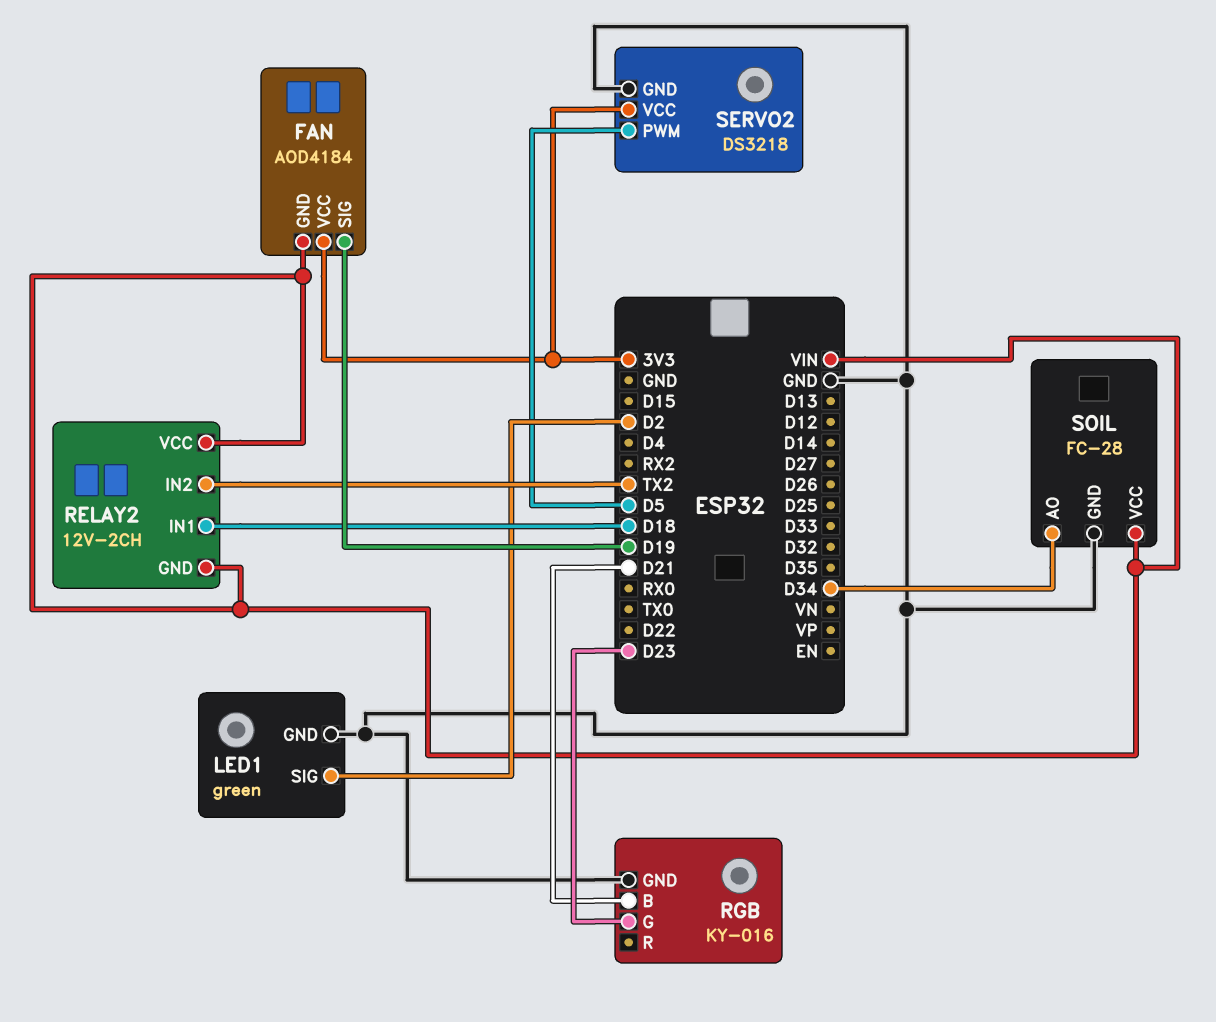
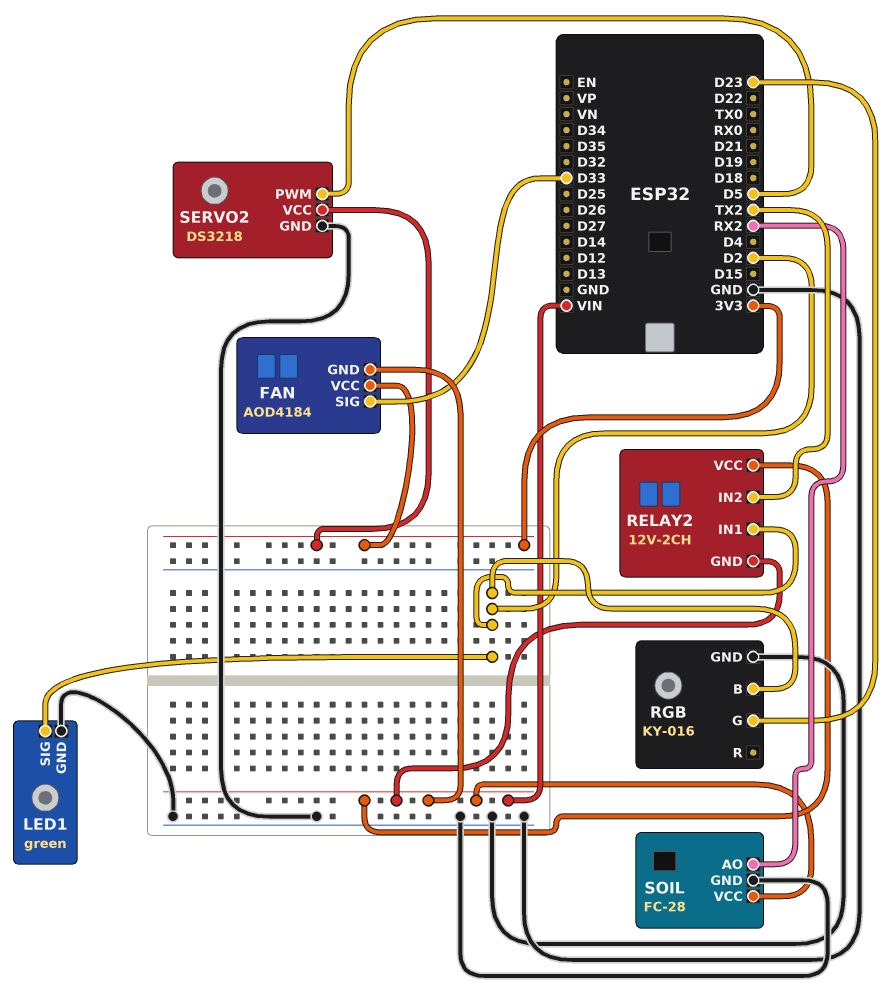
FAN pin SIG: D19 -> D33
RELAY2 pin IN1: D18 -> D2
RGB pin B: D21 -> D2
SOIL pin AO: D34 -> RX2

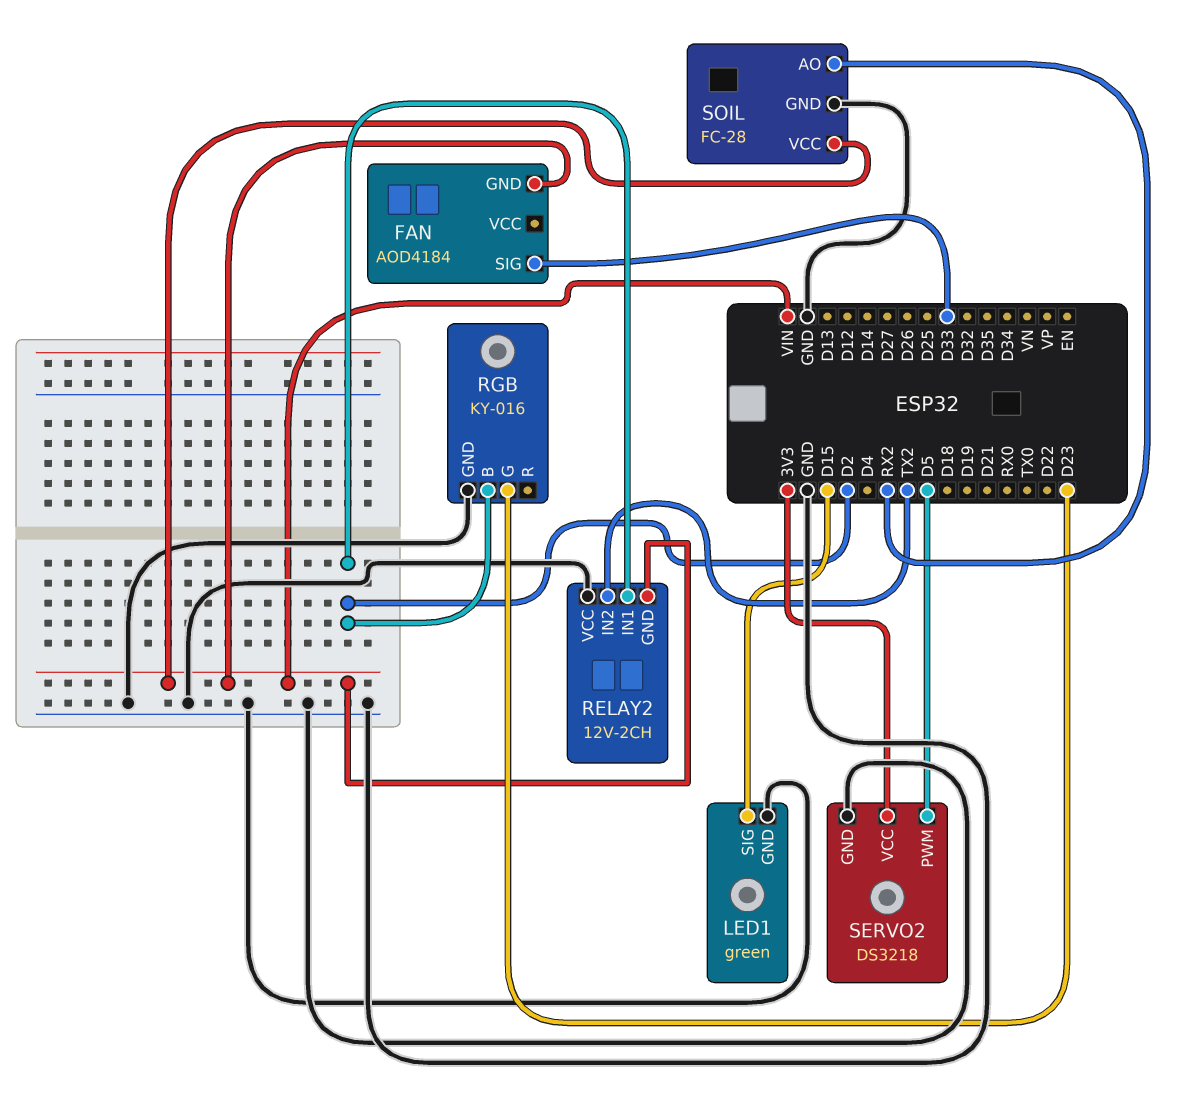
FAN pin VCC: 3V3 -> none
LED1 pin SIG: D2 -> D15
RELAY2 pin VCC: VIN -> GND

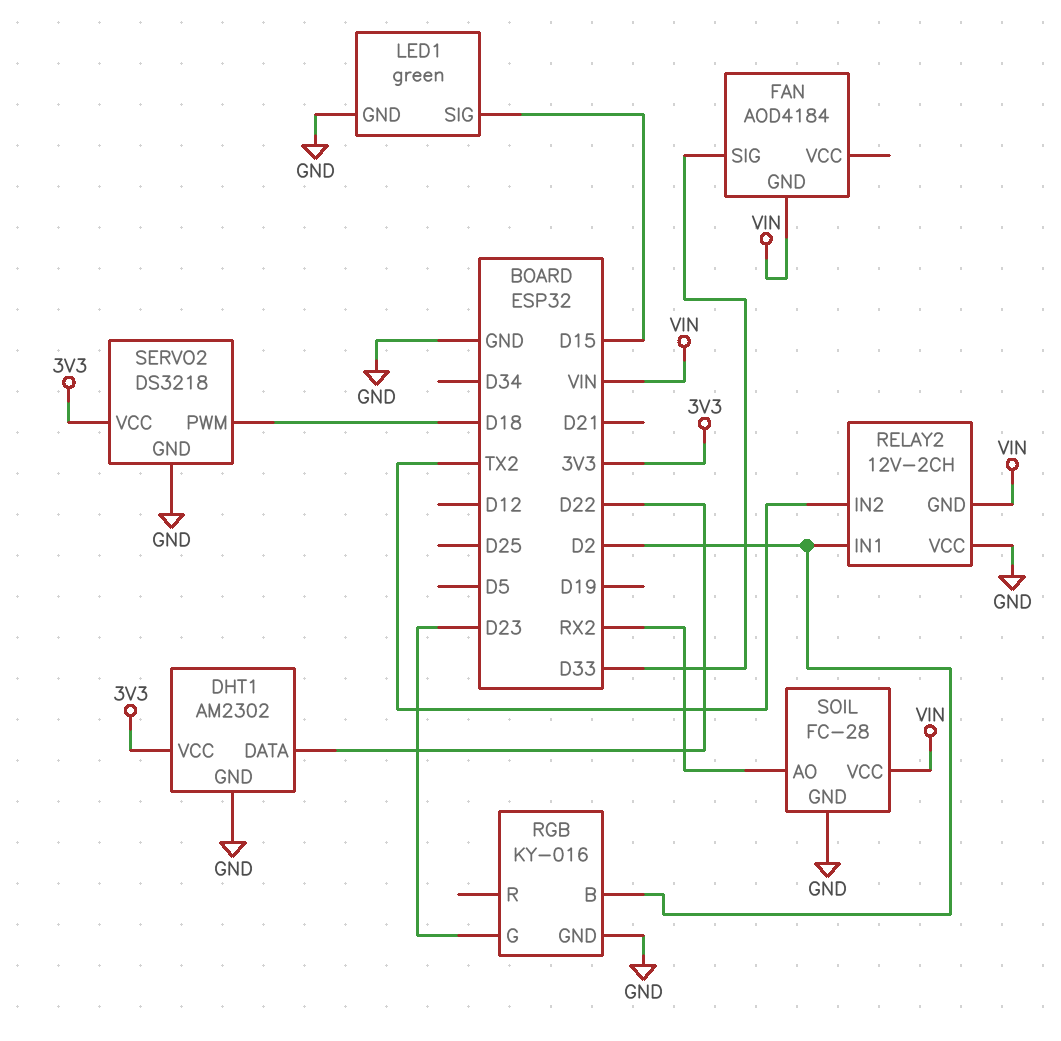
DHT1: none -> AM2302
DHT1 pin DATA: none -> D22
DHT1 pin GND: none -> GND
DHT1 pin VCC: none -> 3V3
SERVO2 pin PWM: D5 -> D18

